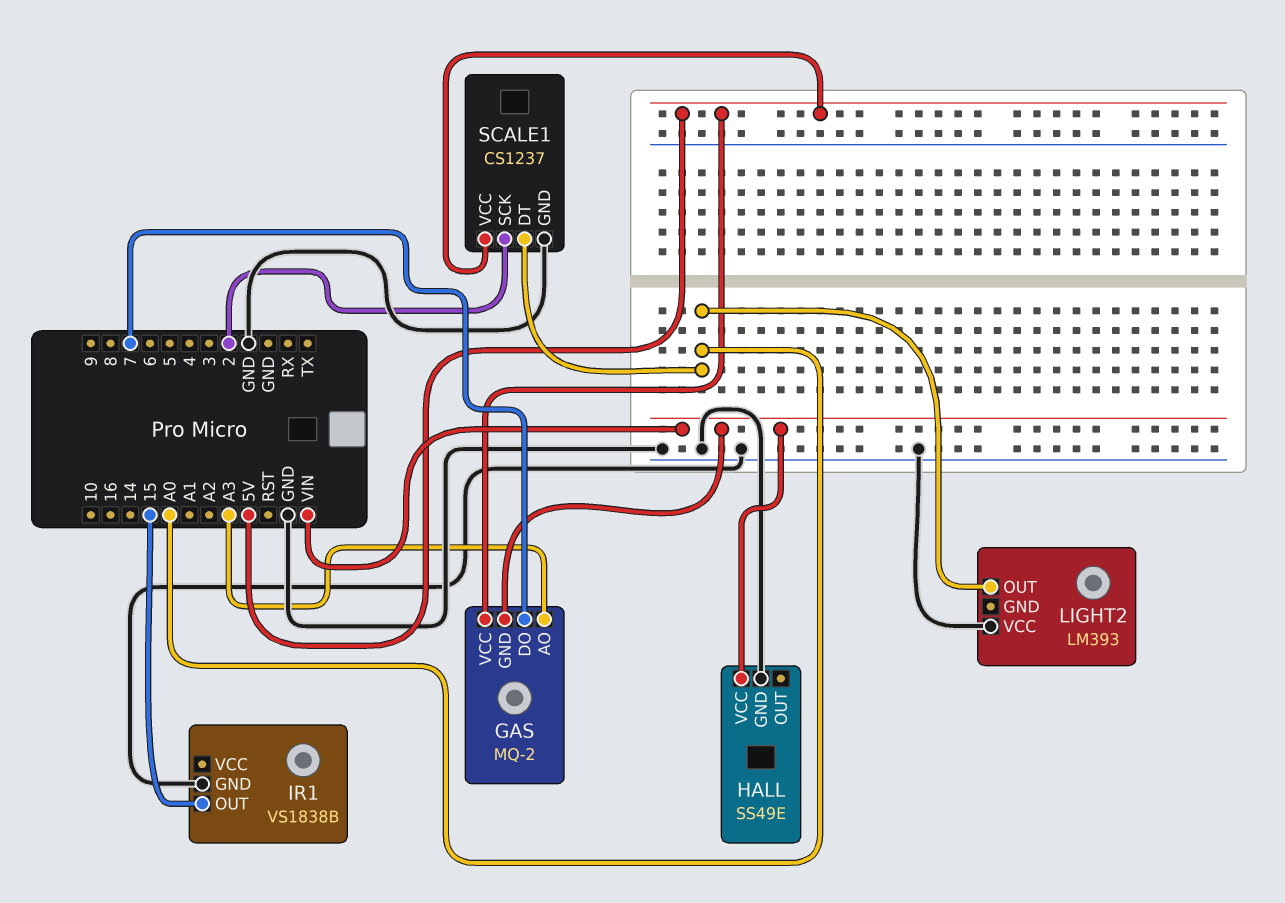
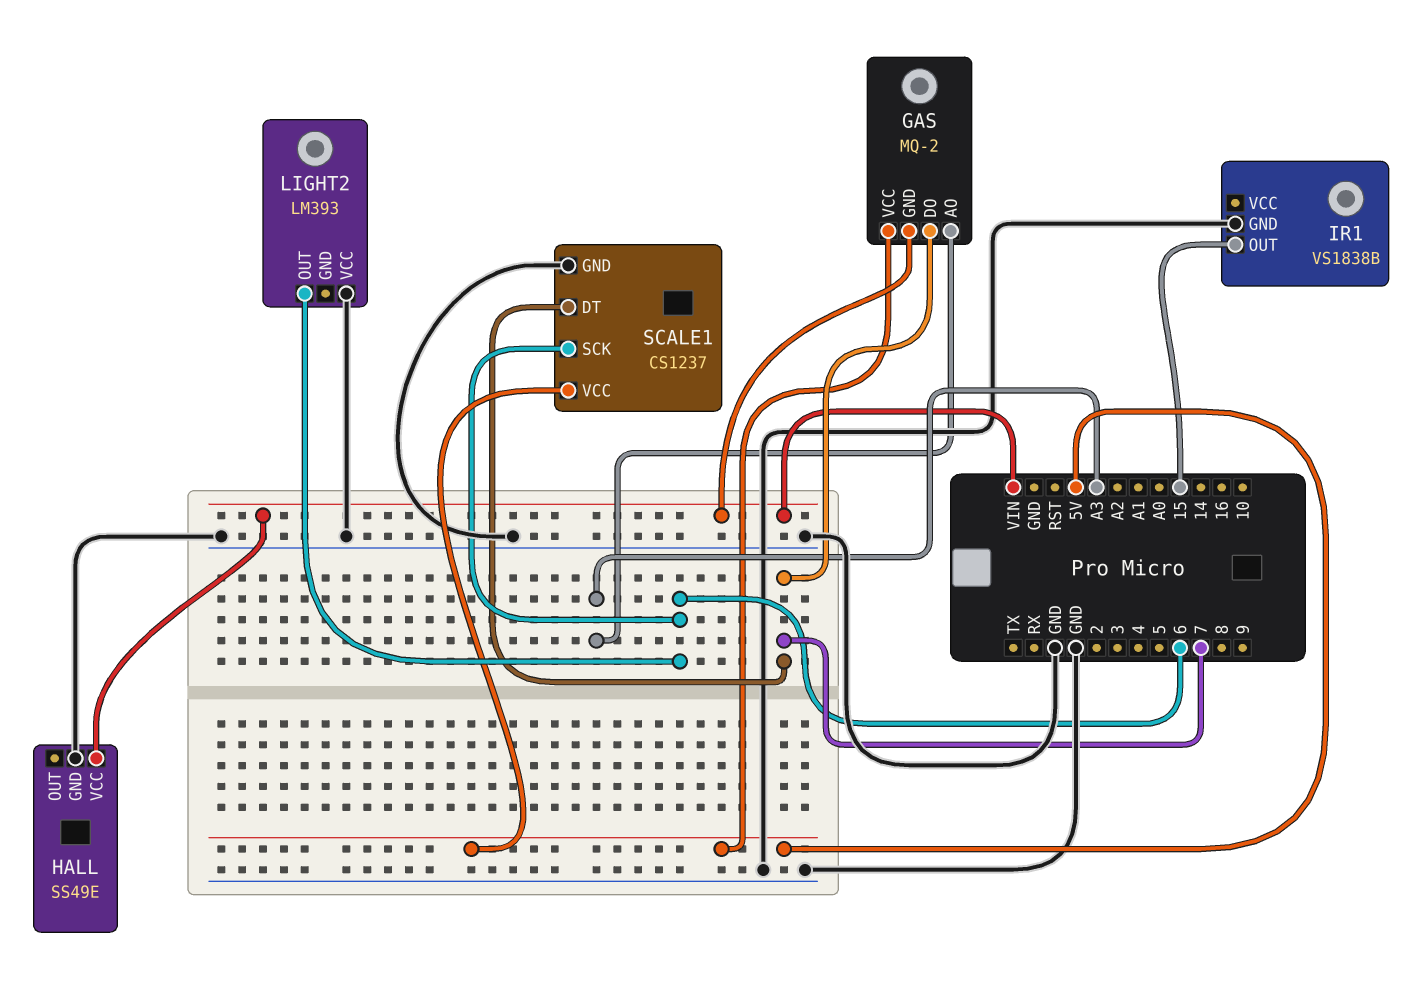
LIGHT2 pin OUT: A0 -> 6
SCALE1 pin DT: A0 -> 7
SCALE1 pin SCK: 2 -> 6

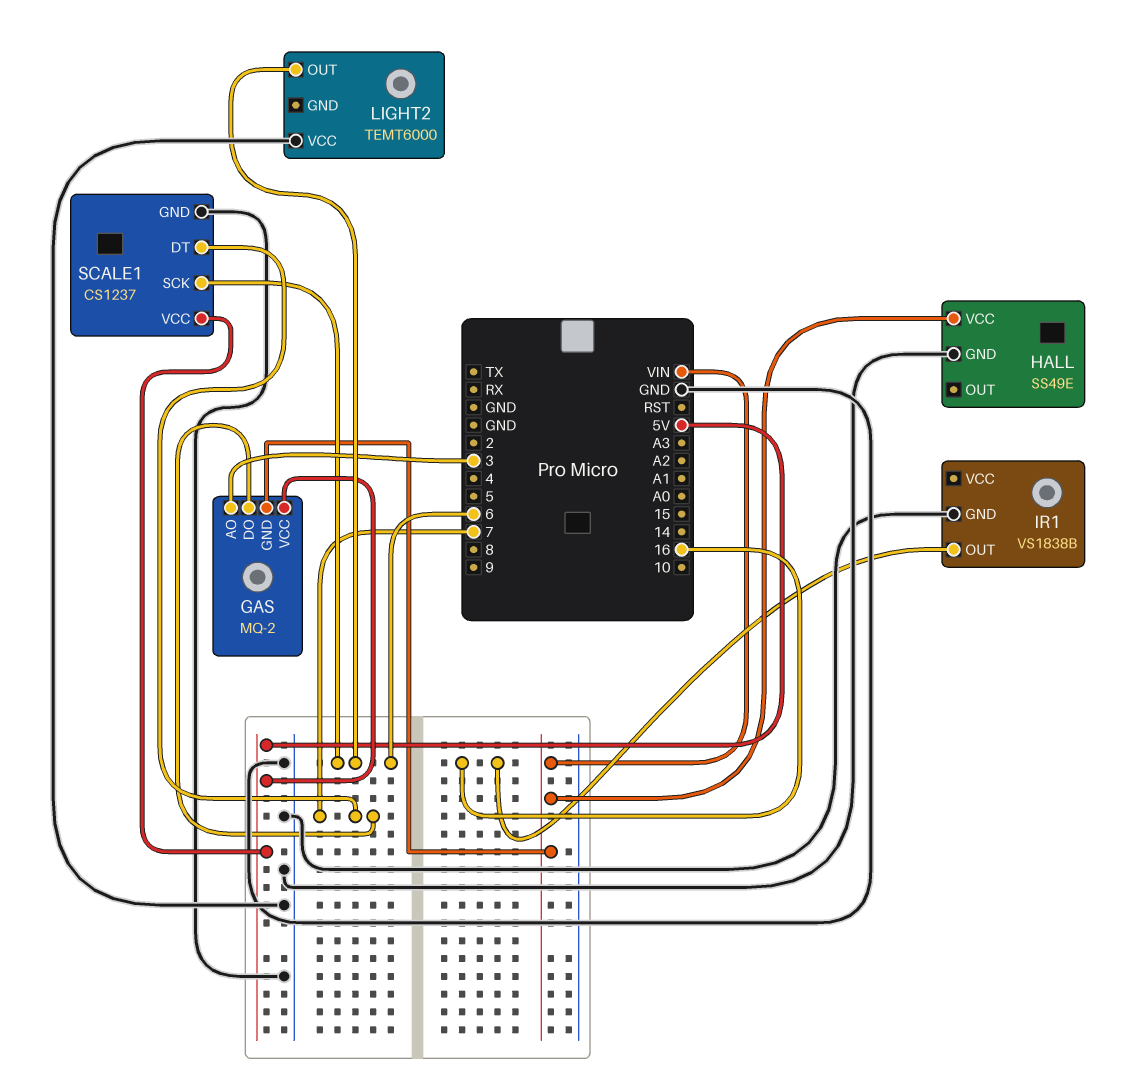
GAS pin AO: A3 -> 3
IR1 pin OUT: 15 -> 16
LIGHT2: LM393 -> TEMT6000

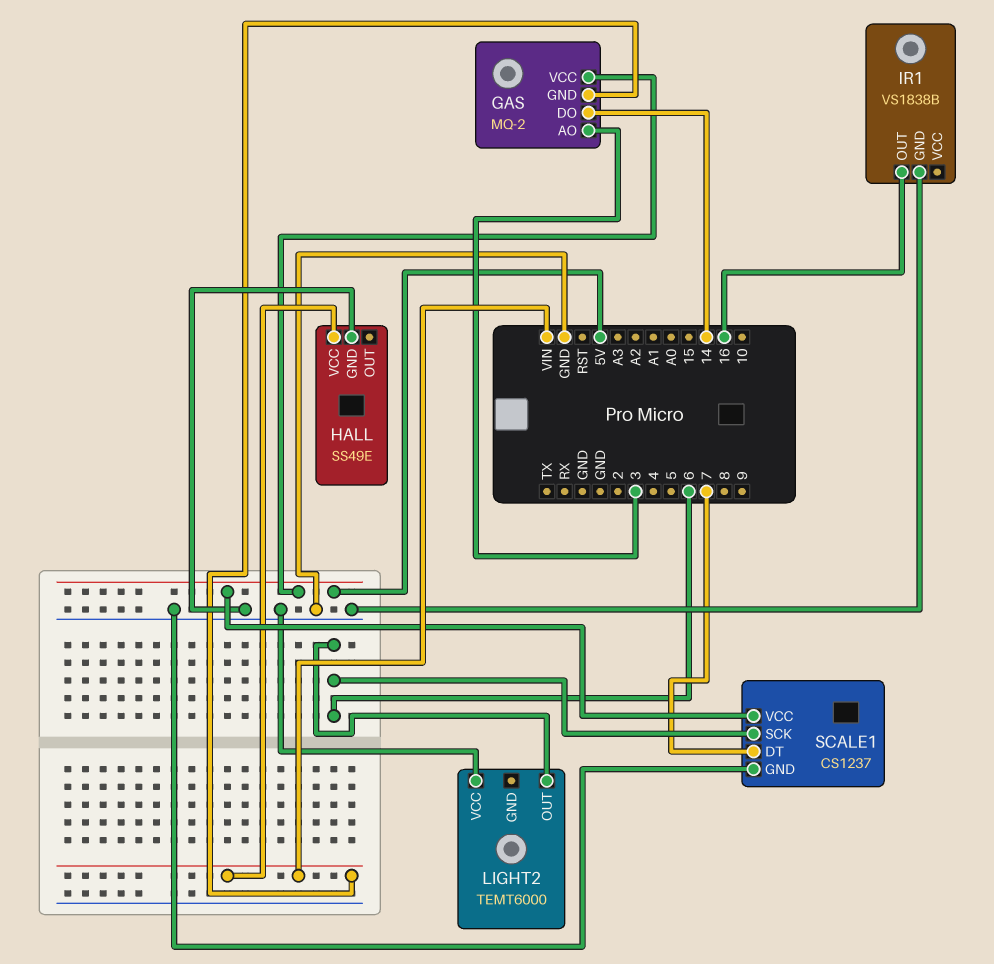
GAS pin DO: 7 -> 14

